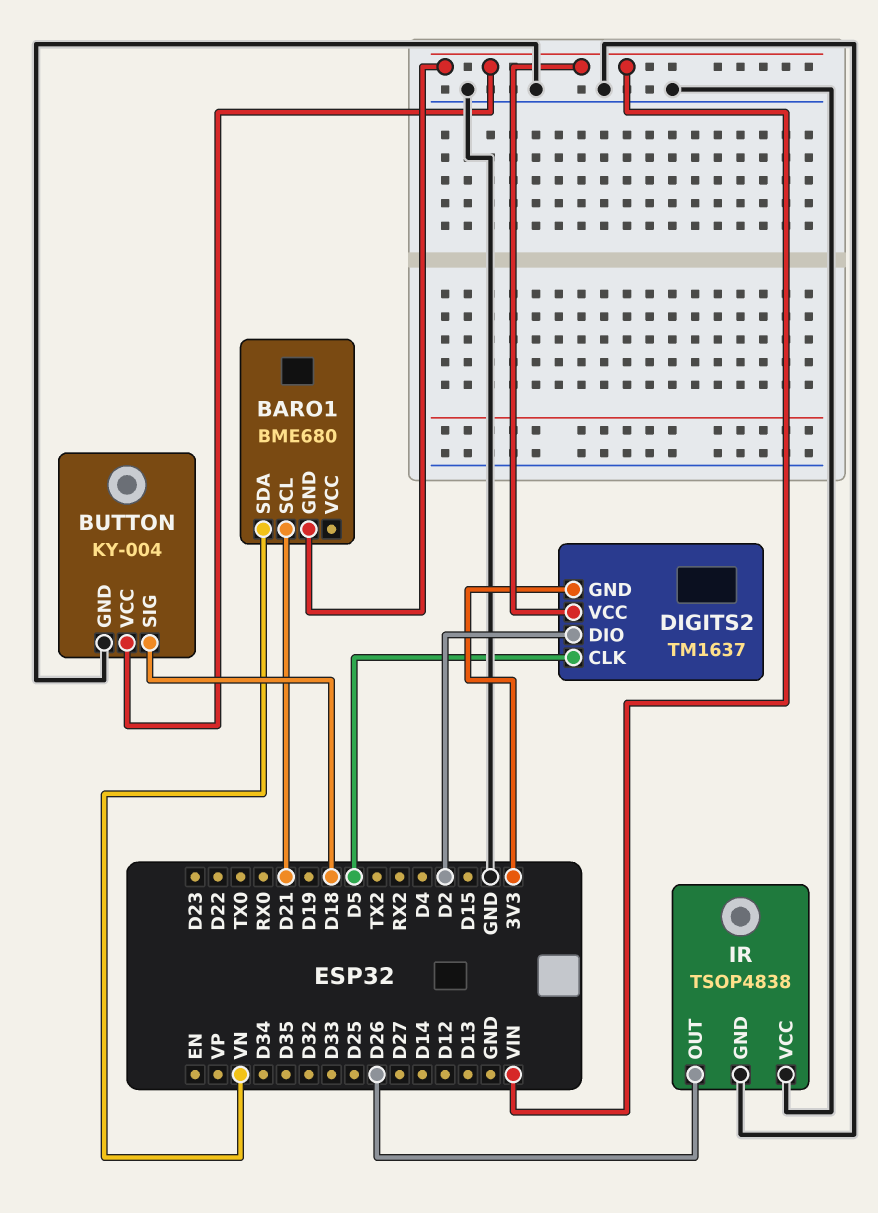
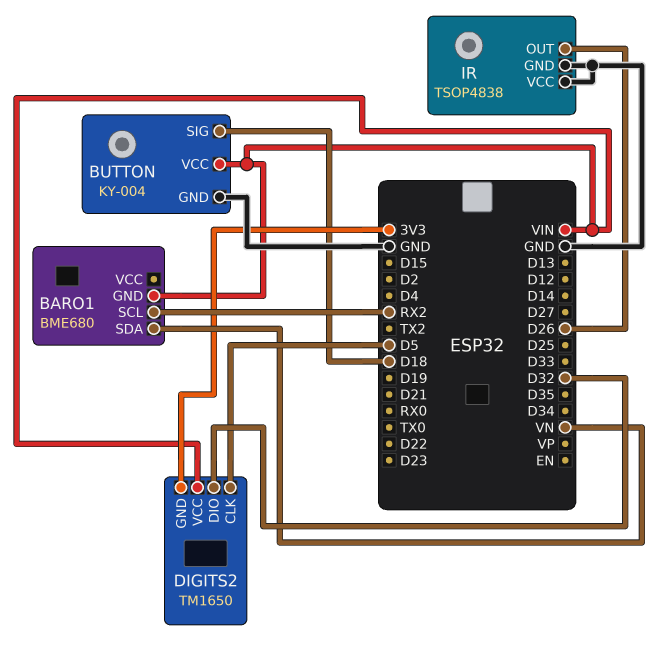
BARO1 pin SCL: D21 -> RX2
DIGITS2: TM1637 -> TM1650
DIGITS2 pin DIO: D2 -> D32

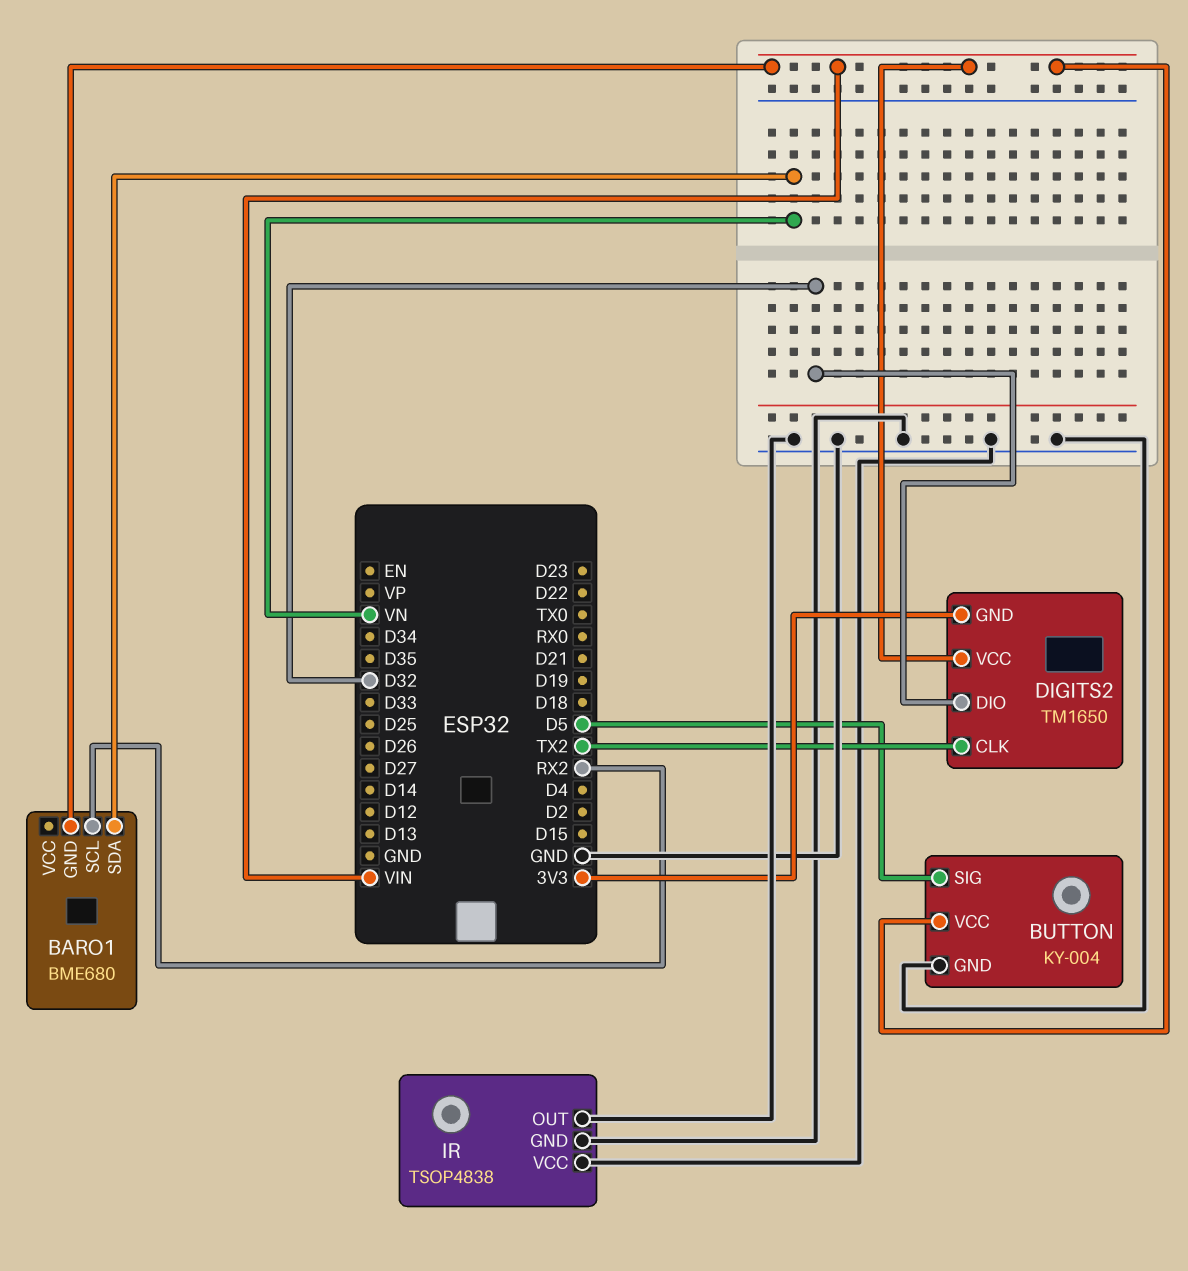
BUTTON pin SIG: D18 -> D5
DIGITS2 pin CLK: D5 -> TX2
IR pin OUT: D26 -> GND

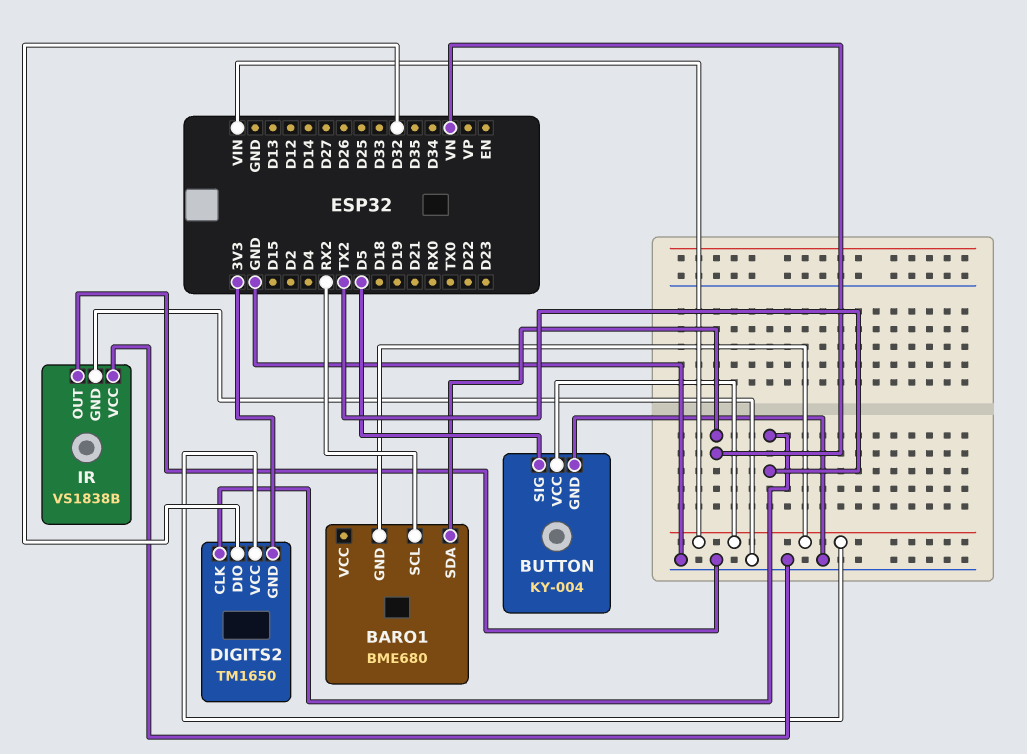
IR: TSOP4838 -> VS1838B

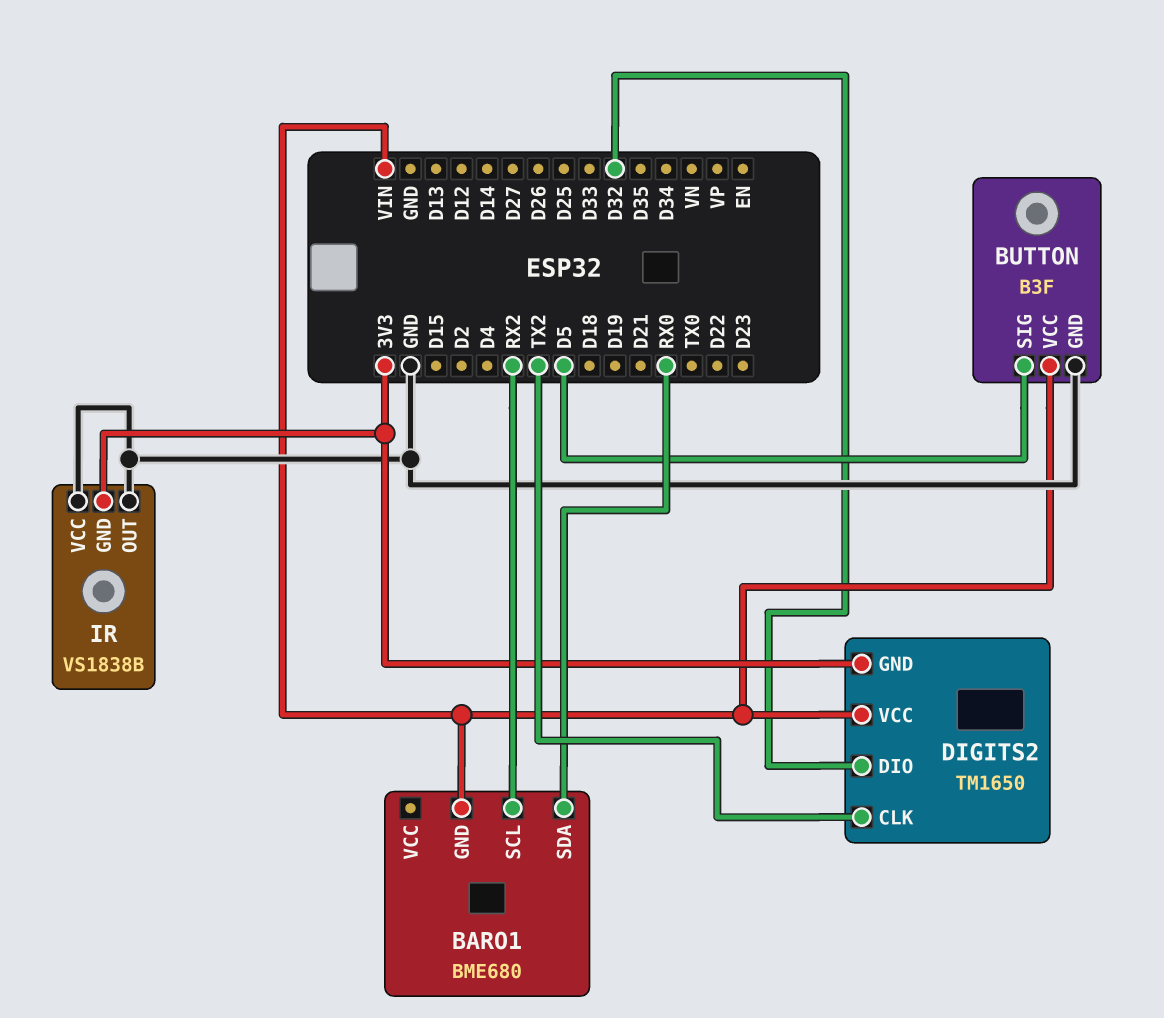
BARO1 pin SDA: VN -> RX0
BUTTON: KY-004 -> B3F
IR pin GND: GND -> 3V3

